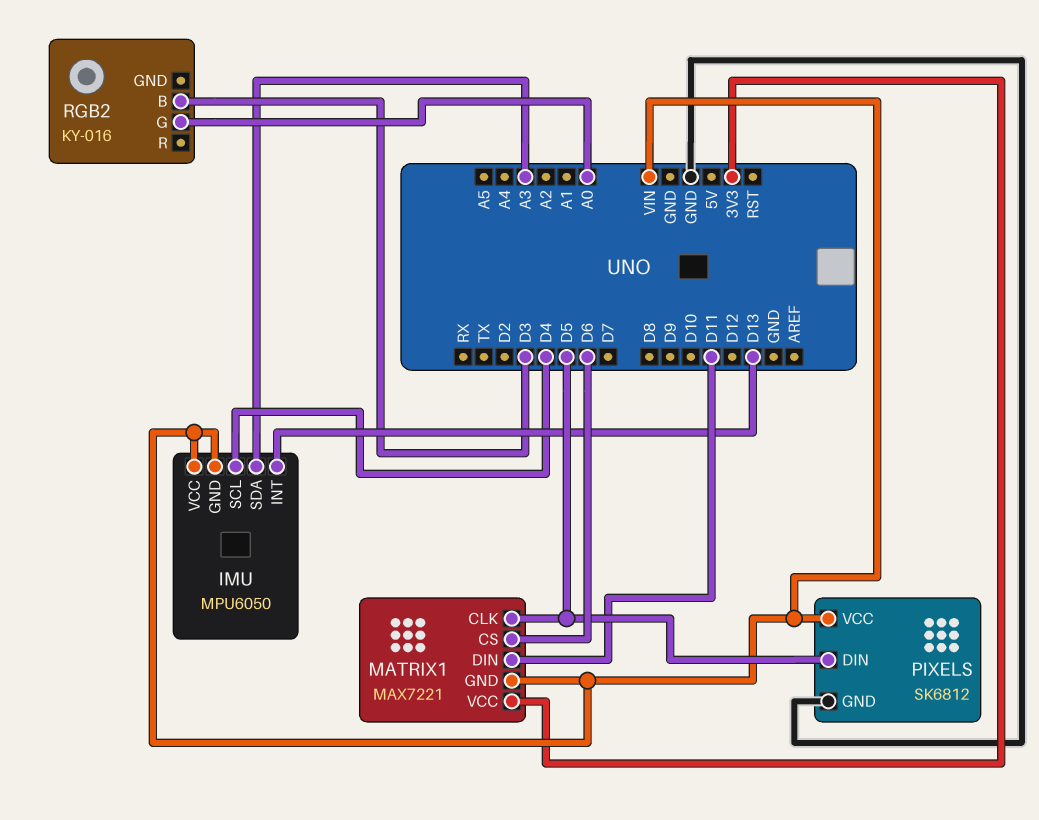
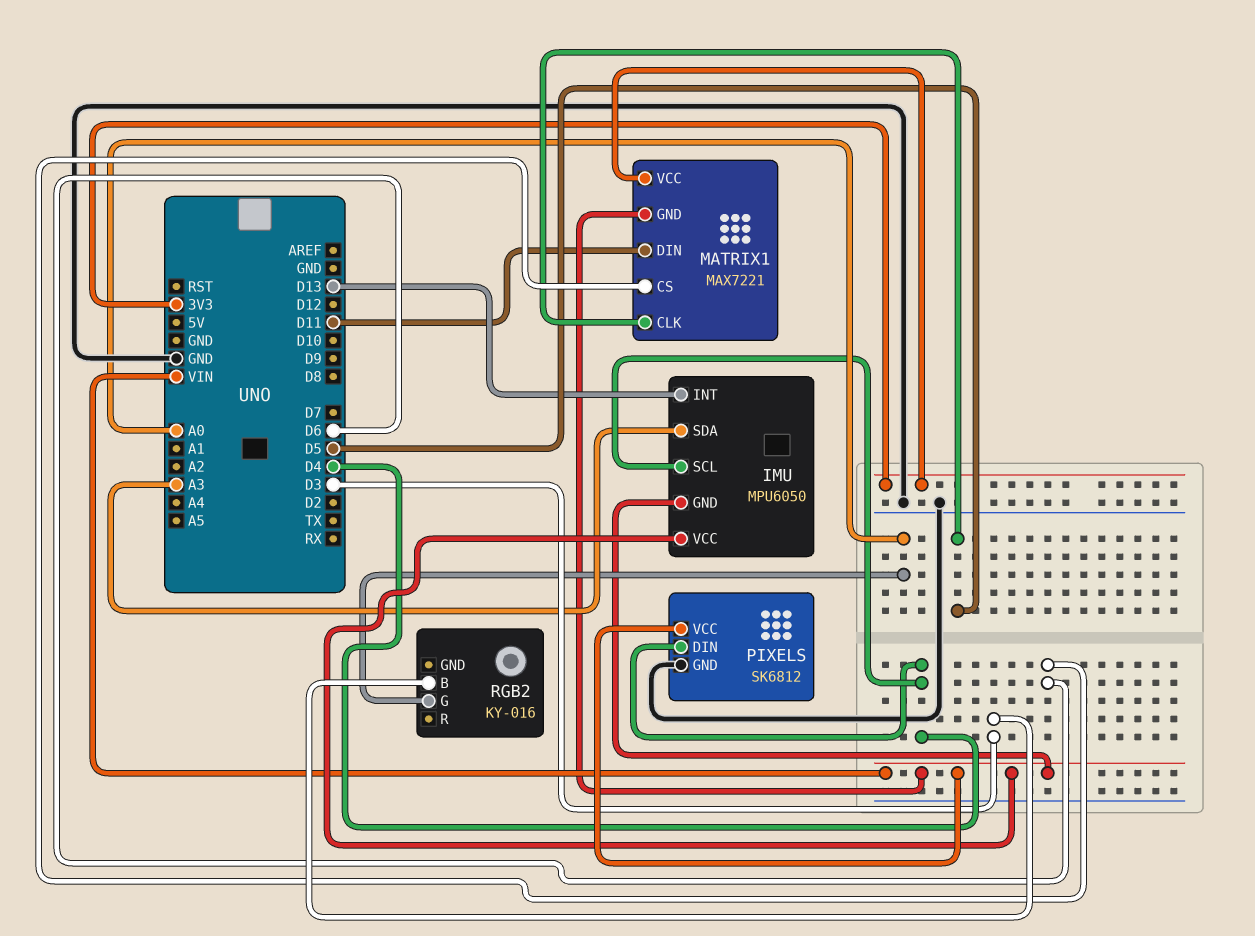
PIXELS pin DIN: D5 -> D4

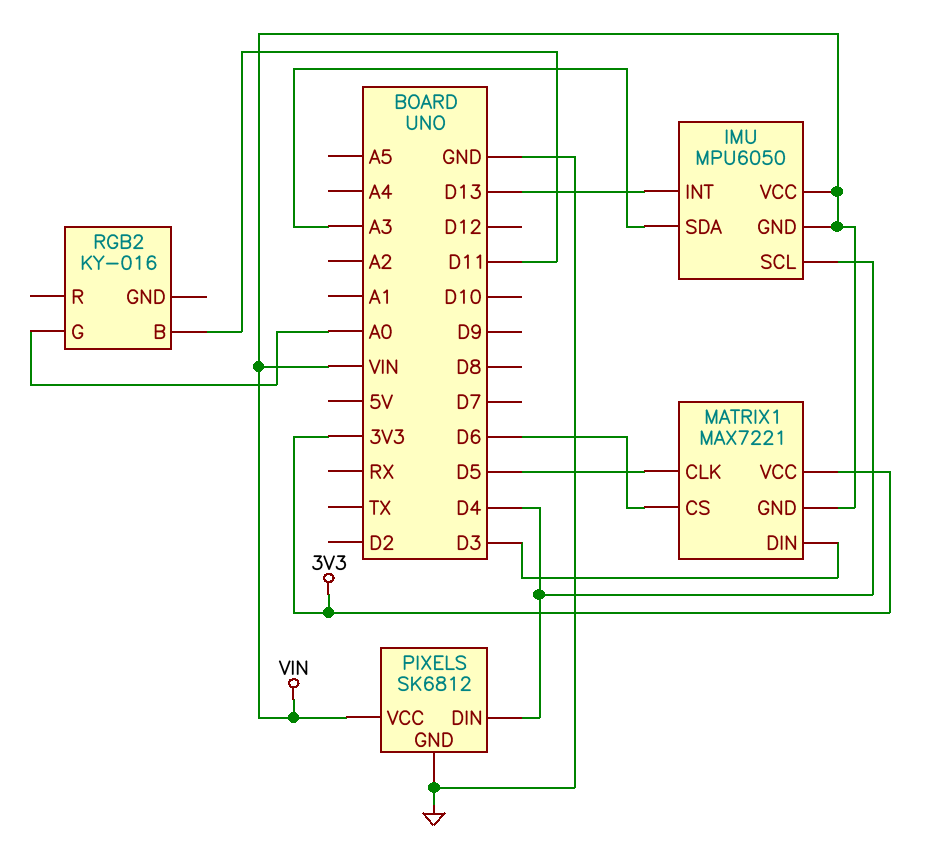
MATRIX1 pin DIN: D11 -> D3
RGB2 pin B: D3 -> D11

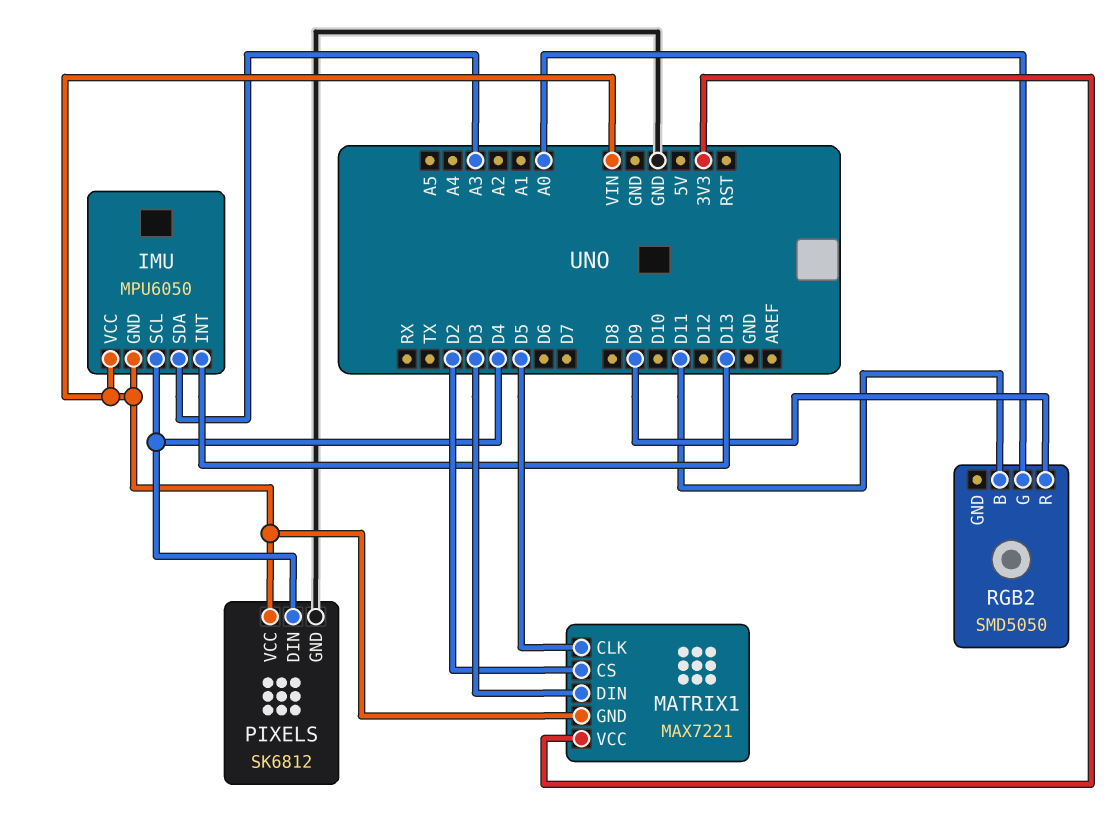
MATRIX1 pin CS: D6 -> D2
RGB2: KY-016 -> SMD5050
RGB2 pin R: none -> D9

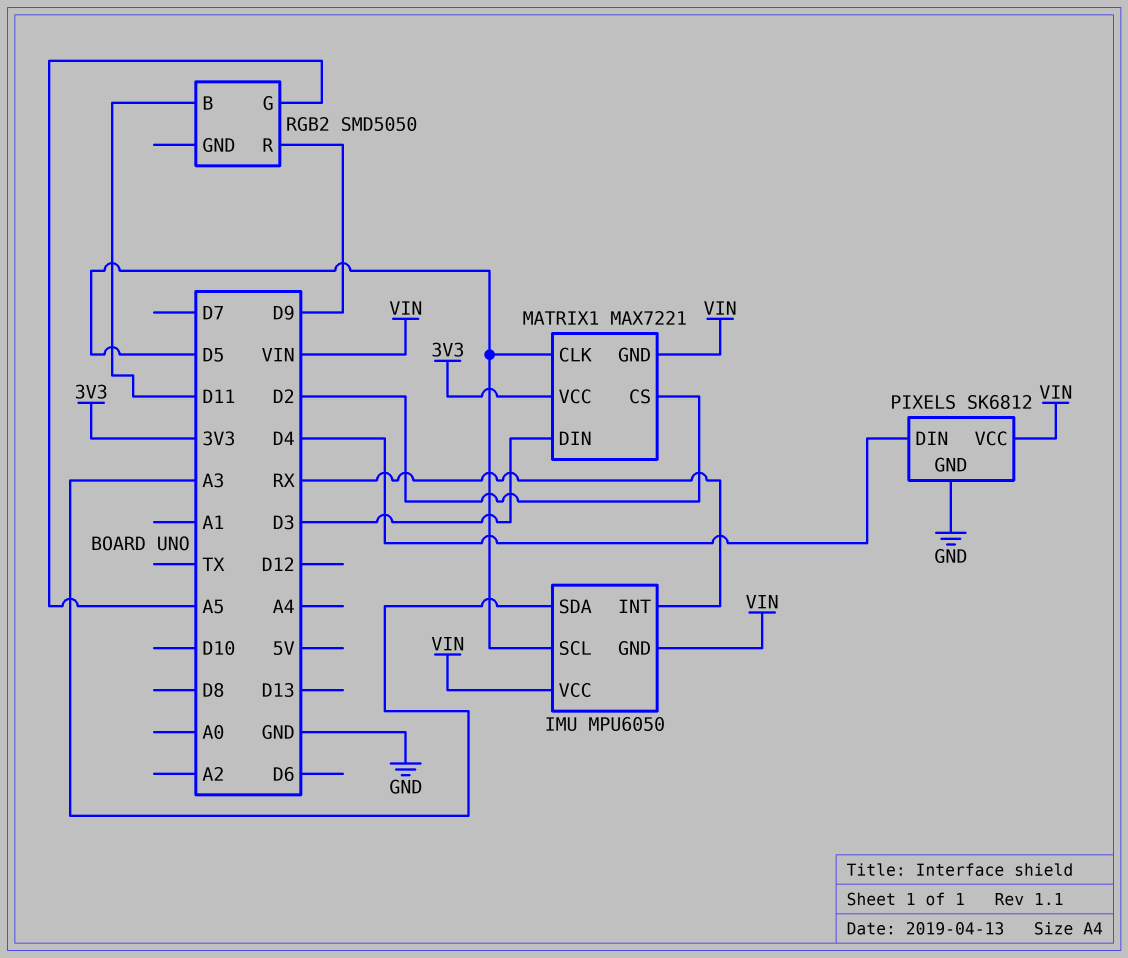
IMU pin INT: D13 -> RX
IMU pin SCL: D4 -> D5
RGB2 pin G: A0 -> A5

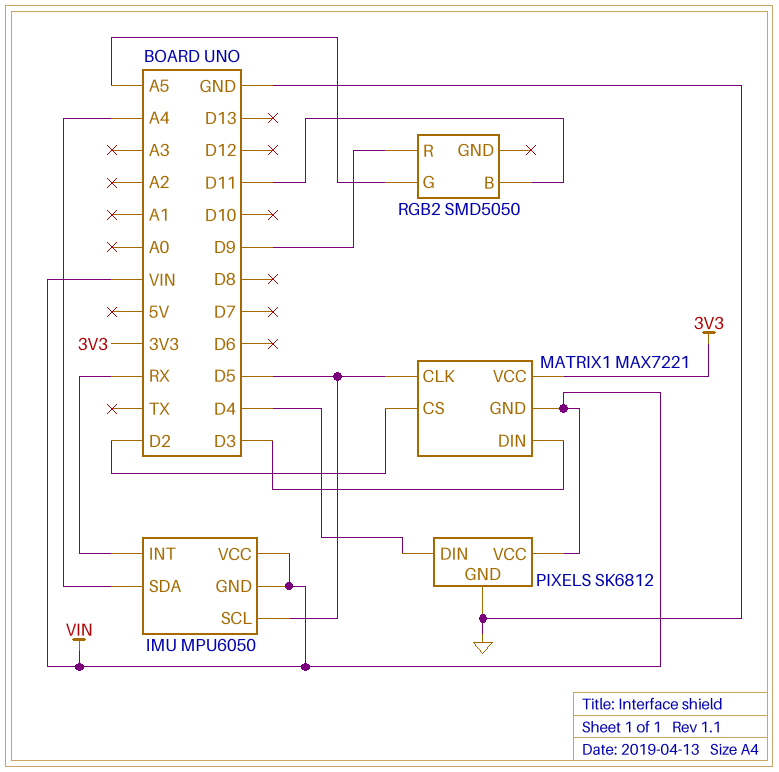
IMU pin SDA: A3 -> A4

